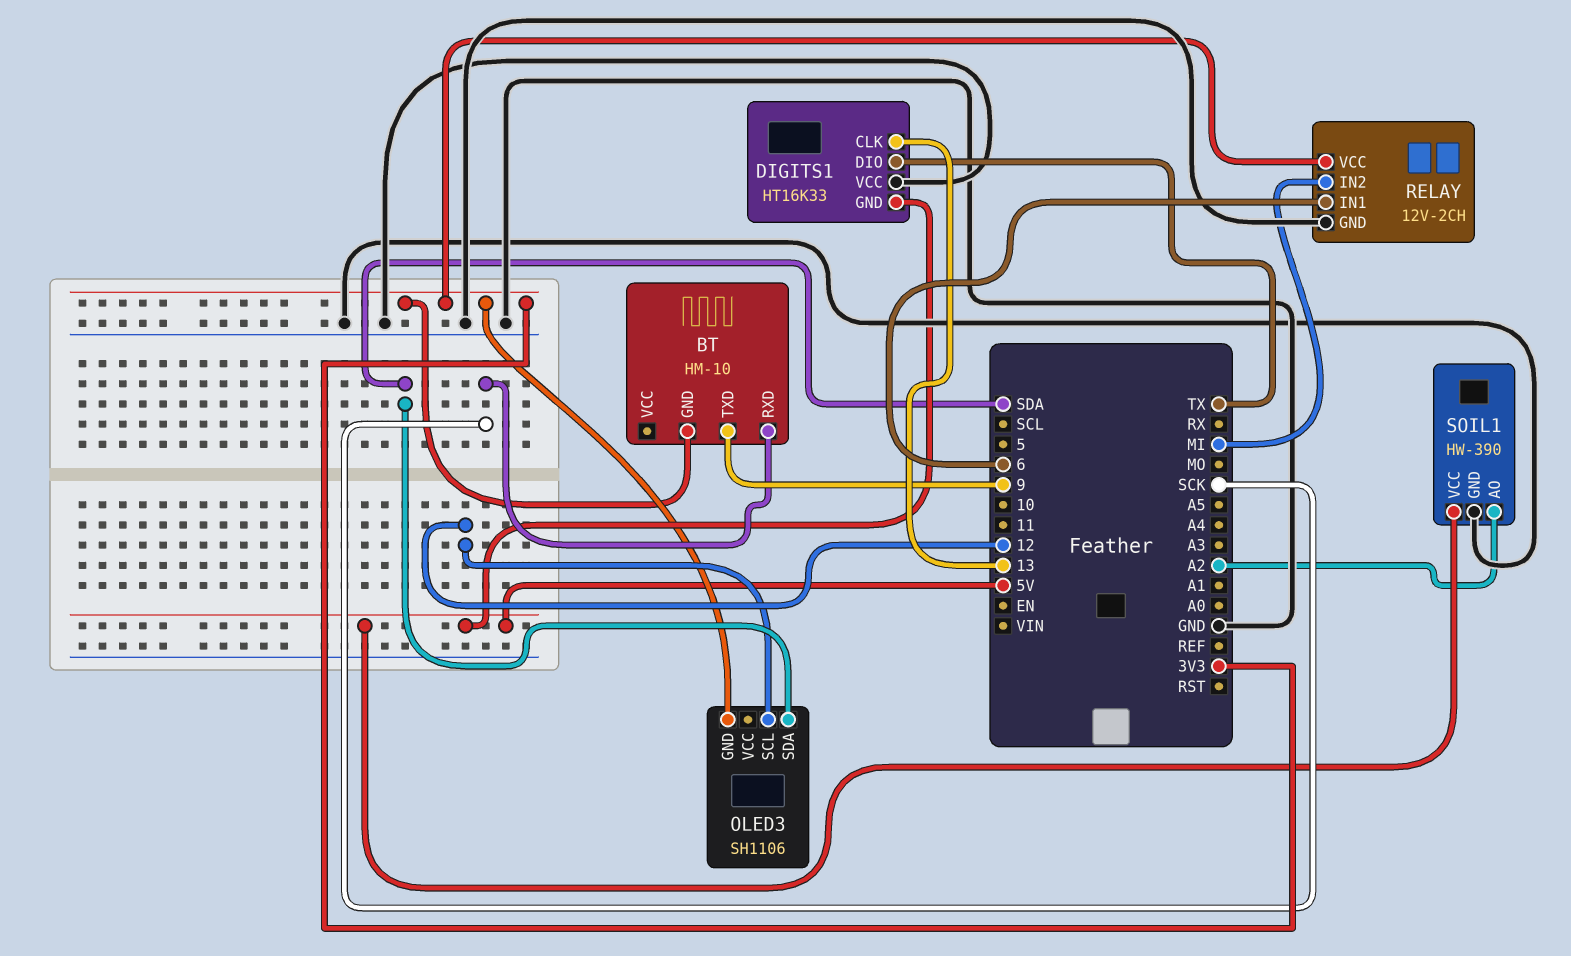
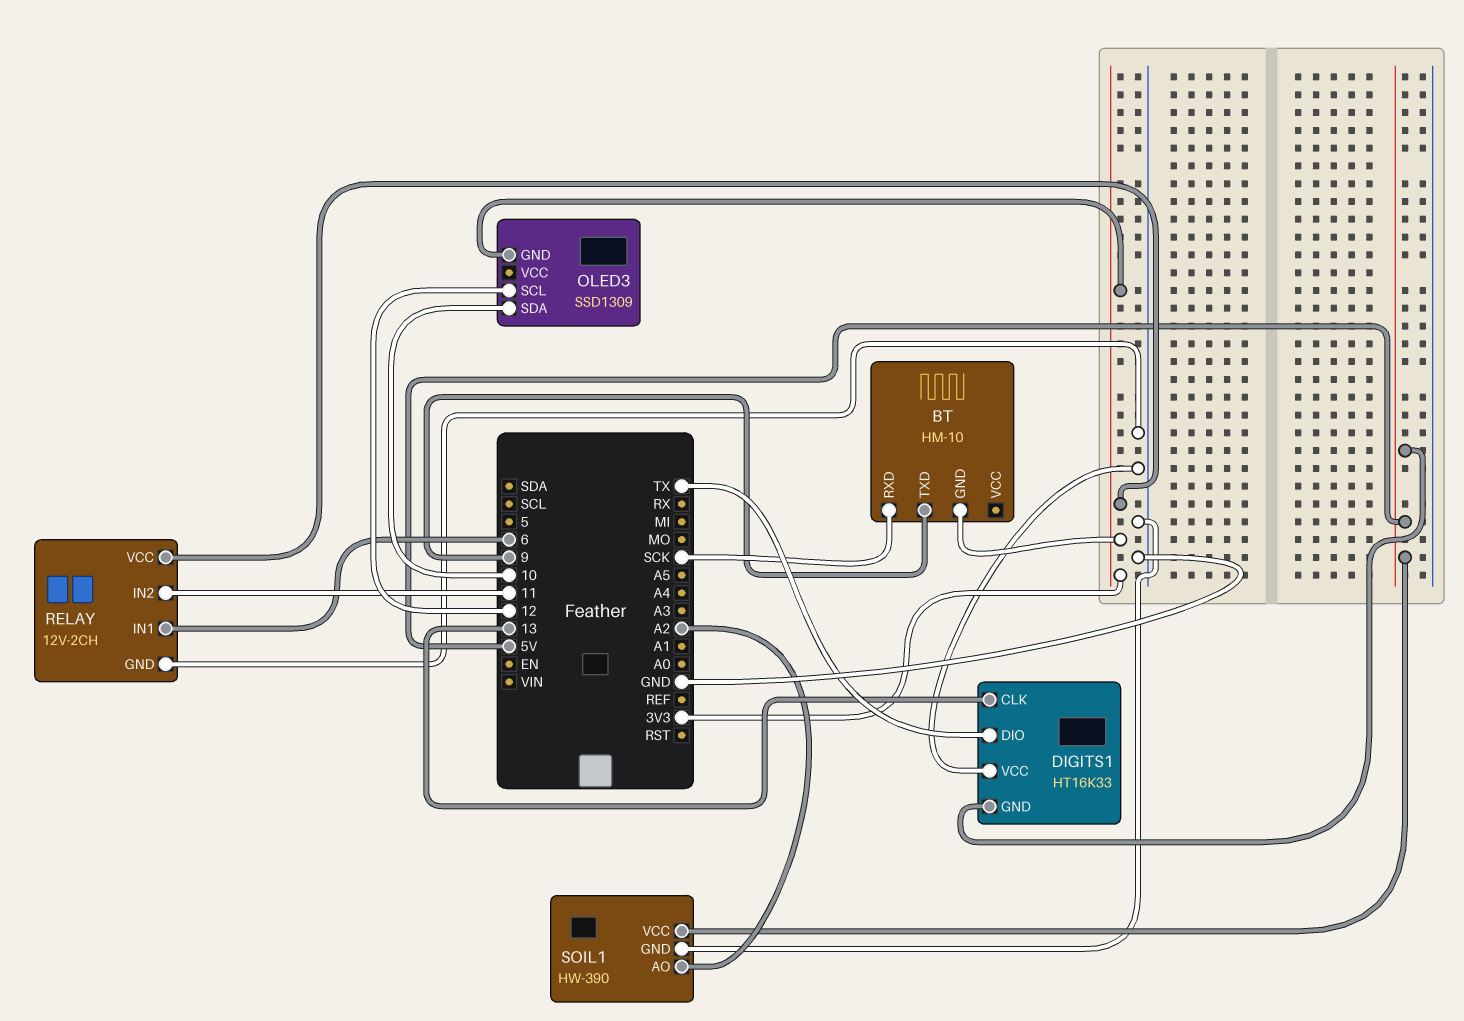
OLED3: SH1106 -> SSD1309
OLED3 pin SDA: SDA -> 10
RELAY pin IN2: MI -> 11

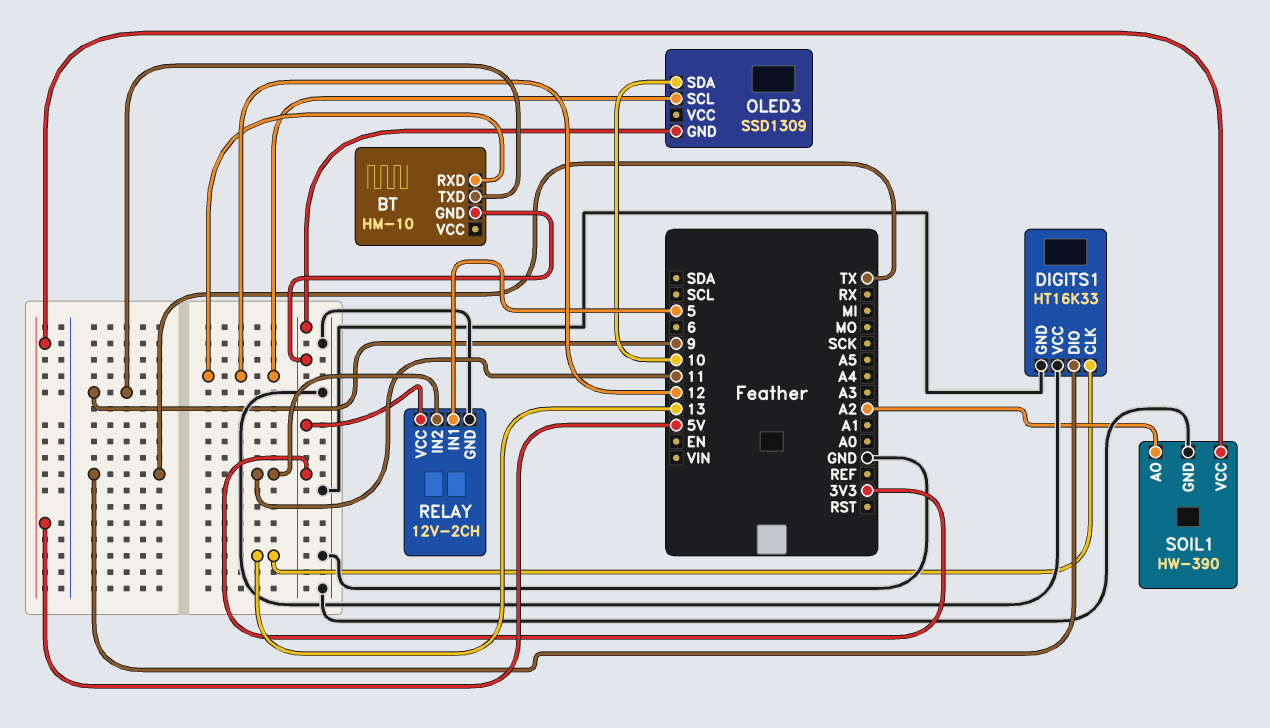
BT pin RXD: SCK -> 12
DIGITS1 pin GND: 5V -> GND
RELAY pin IN1: 6 -> 5

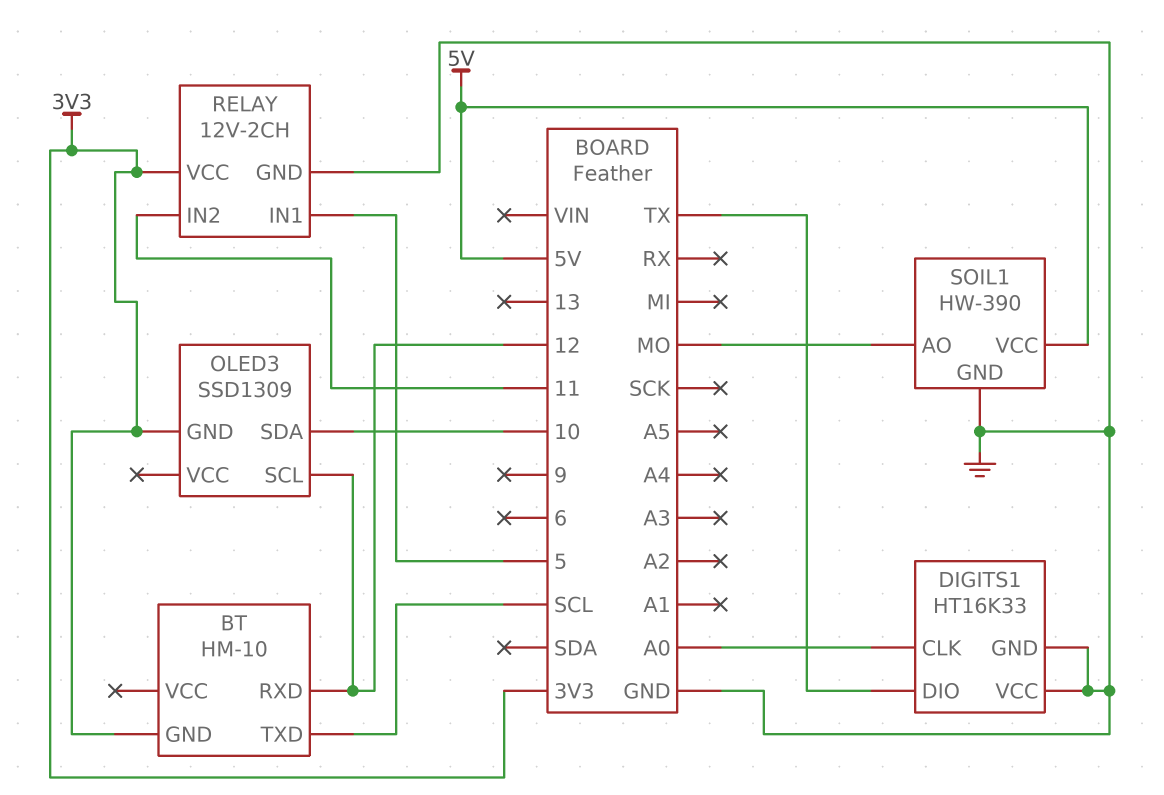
BT pin TXD: 9 -> SCL
DIGITS1 pin CLK: 13 -> A0
SOIL1 pin AO: A2 -> MO

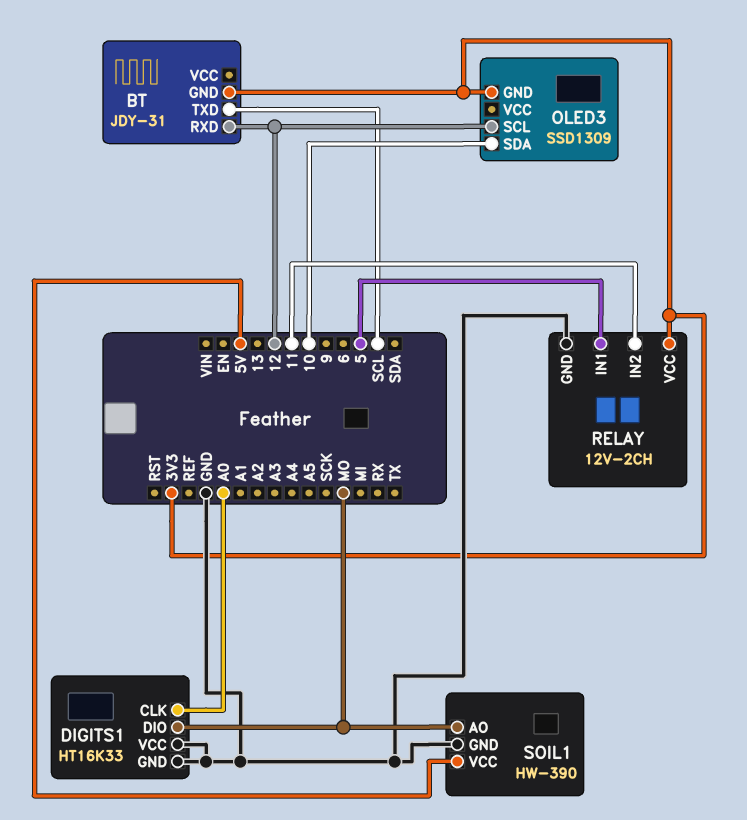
BT: HM-10 -> JDY-31
DIGITS1 pin DIO: TX -> MO

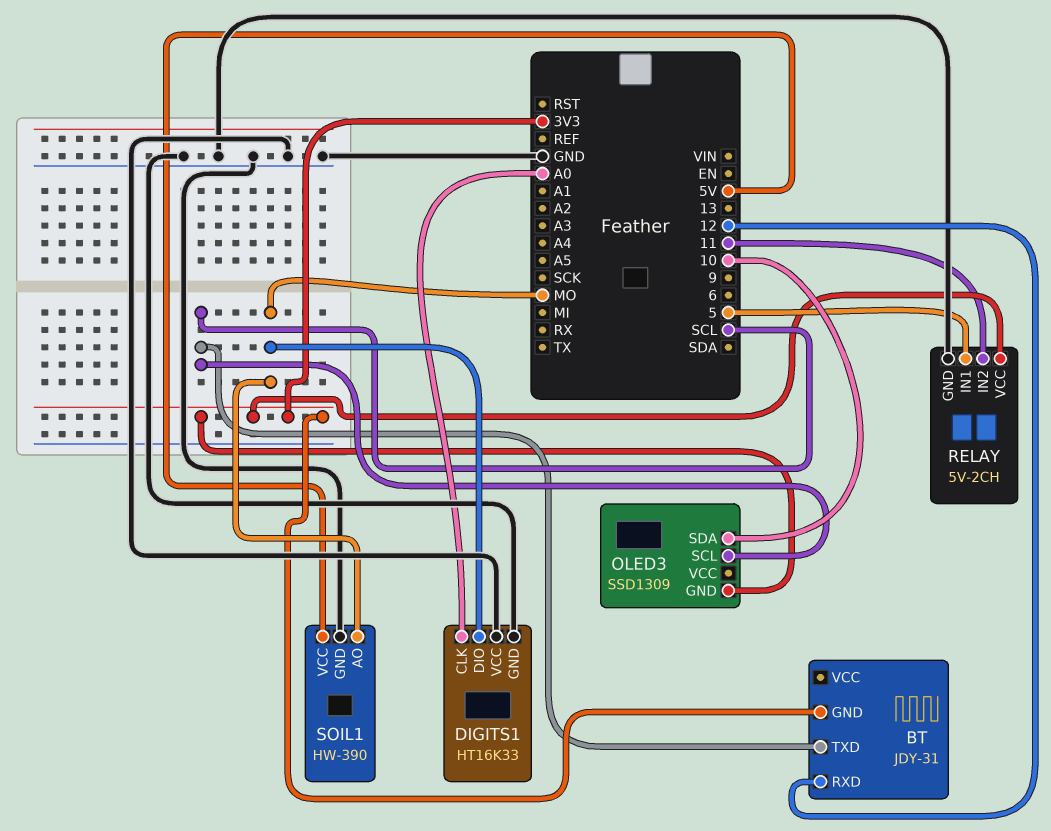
OLED3 pin SCL: 12 -> SCL
RELAY: 12V-2CH -> 5V-2CH

